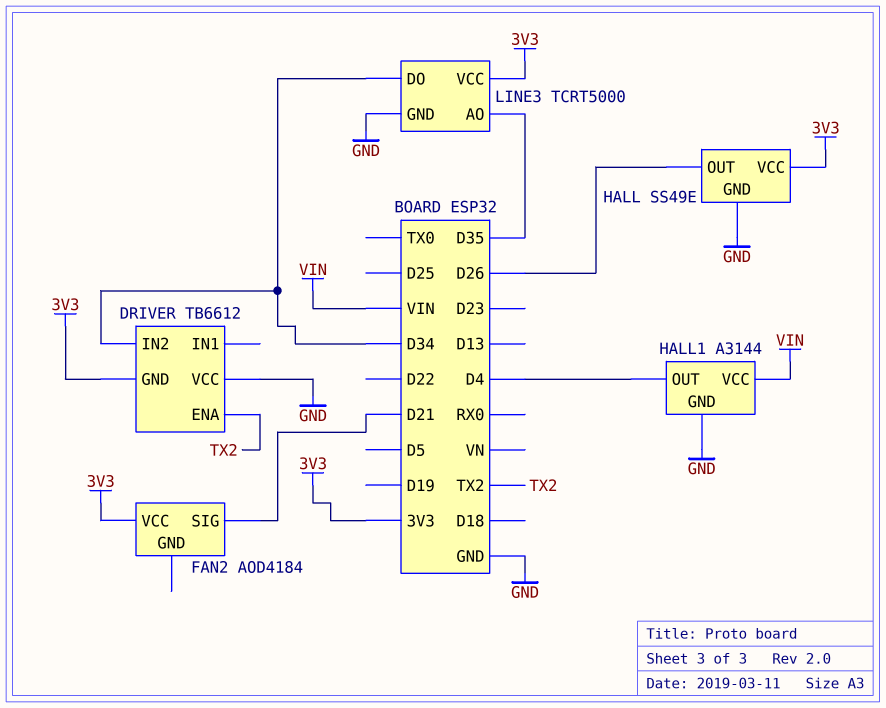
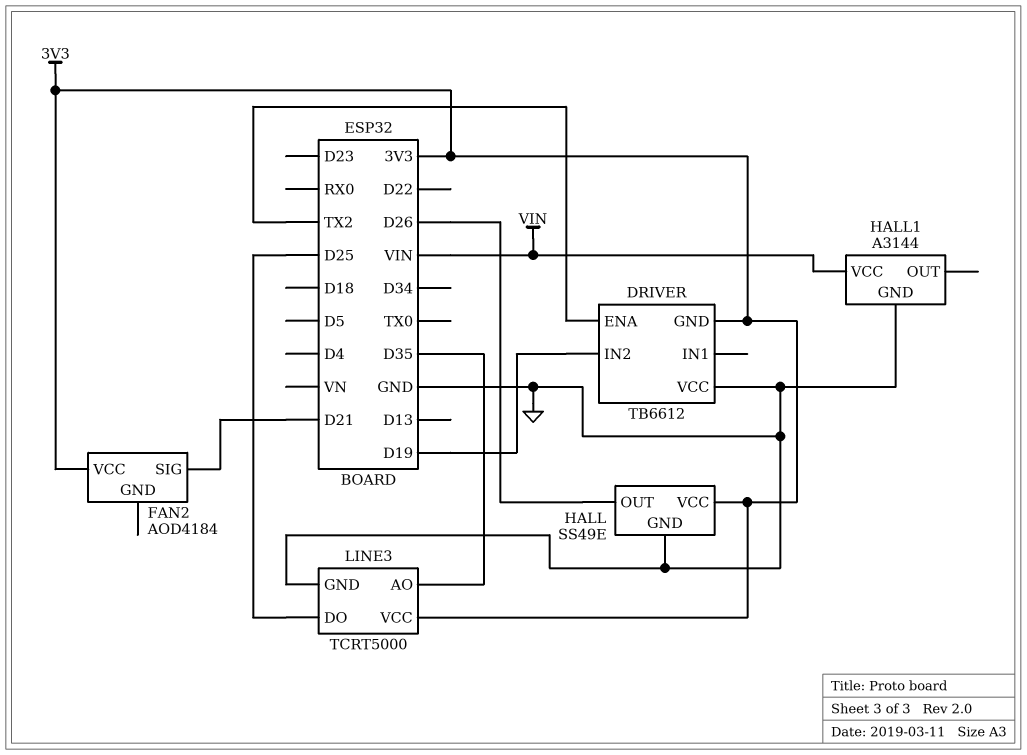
DRIVER pin IN2: D34 -> D19
HALL1 pin OUT: D4 -> none
LINE3 pin DO: D34 -> D25

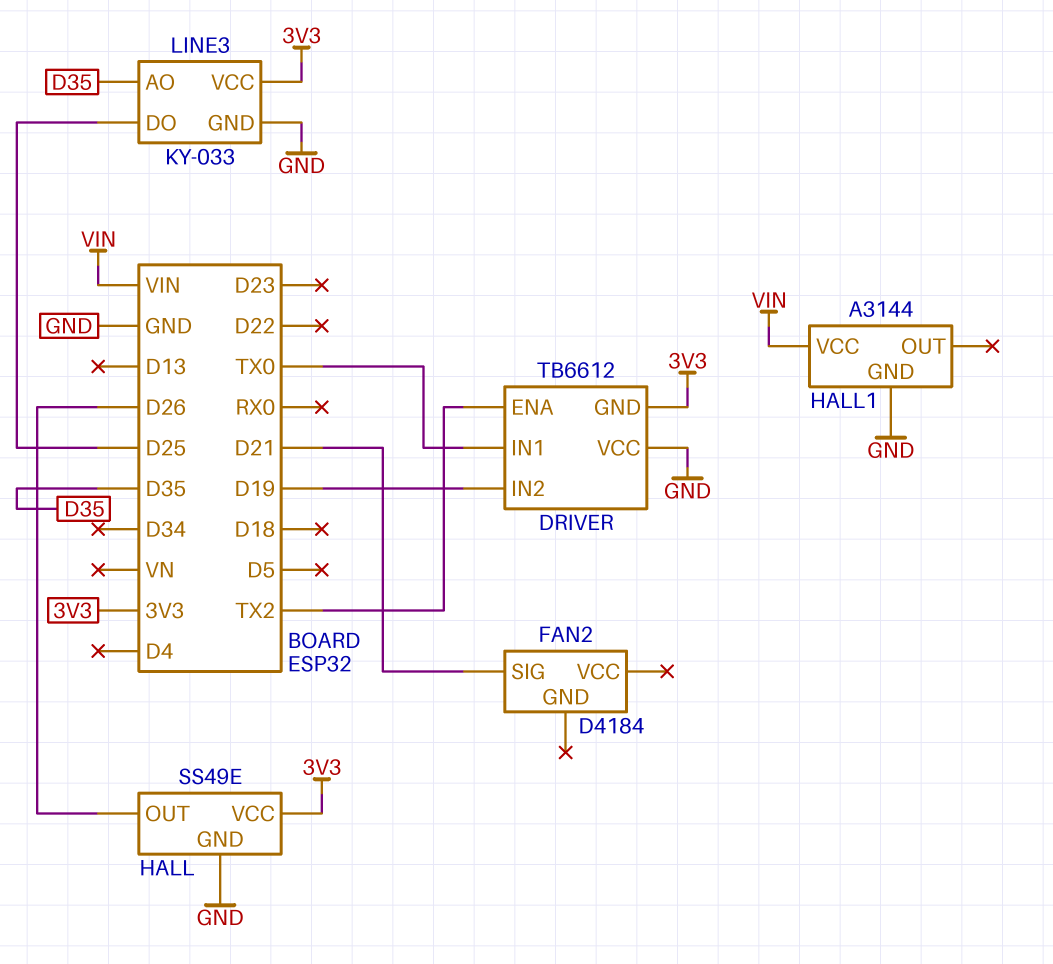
DRIVER pin IN1: none -> TX0
FAN2: AOD4184 -> D4184
FAN2 pin VCC: 3V3 -> none
LINE3: TCRT5000 -> KY-033

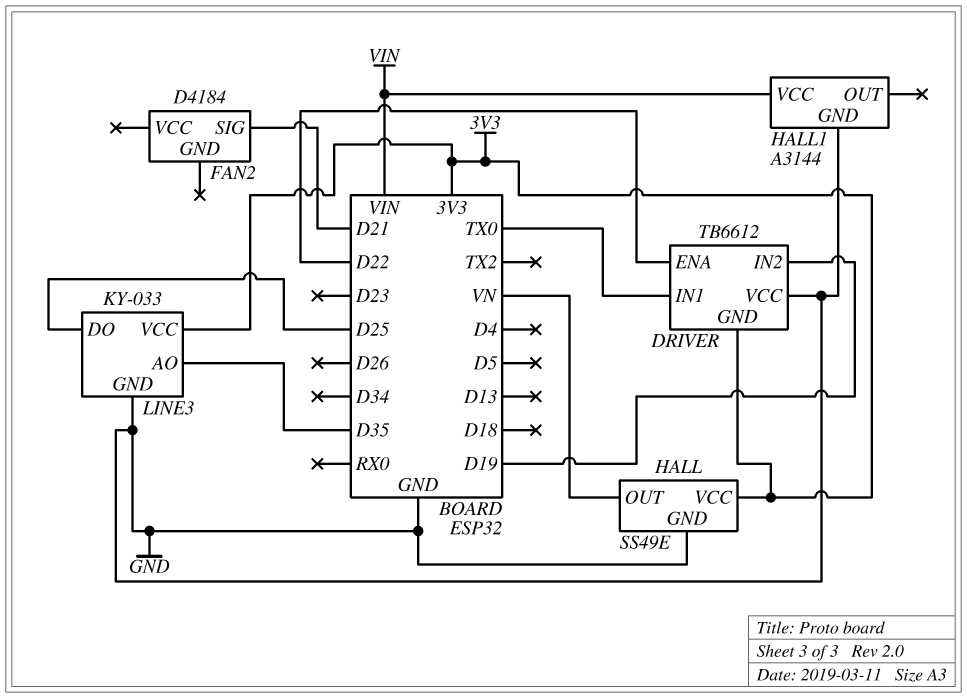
DRIVER pin ENA: TX2 -> D22
HALL pin OUT: D26 -> VN

